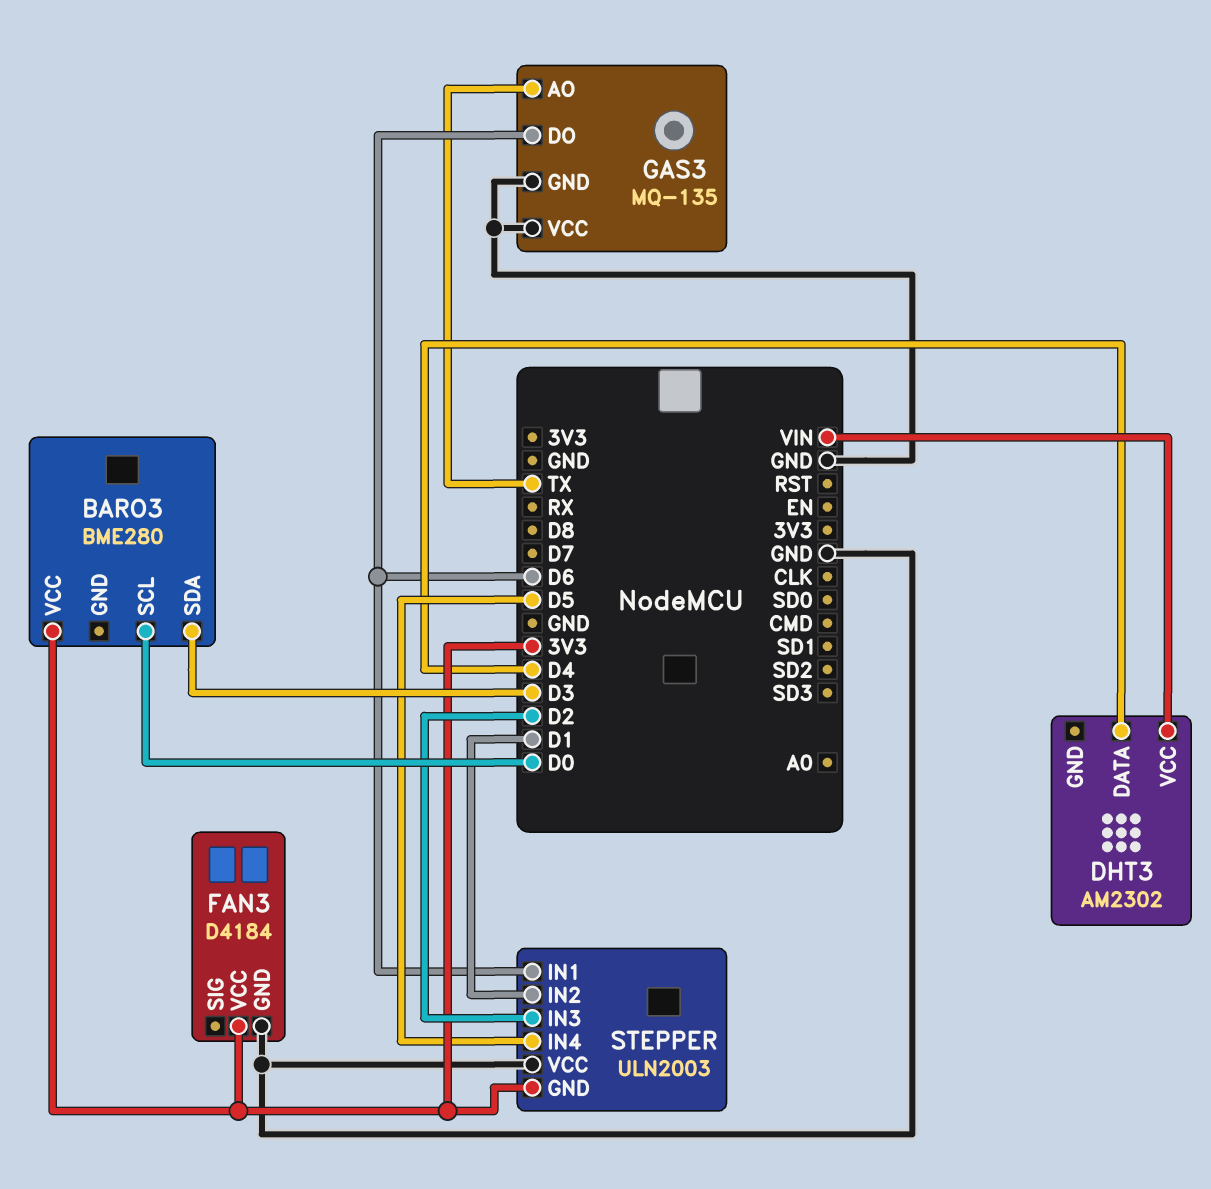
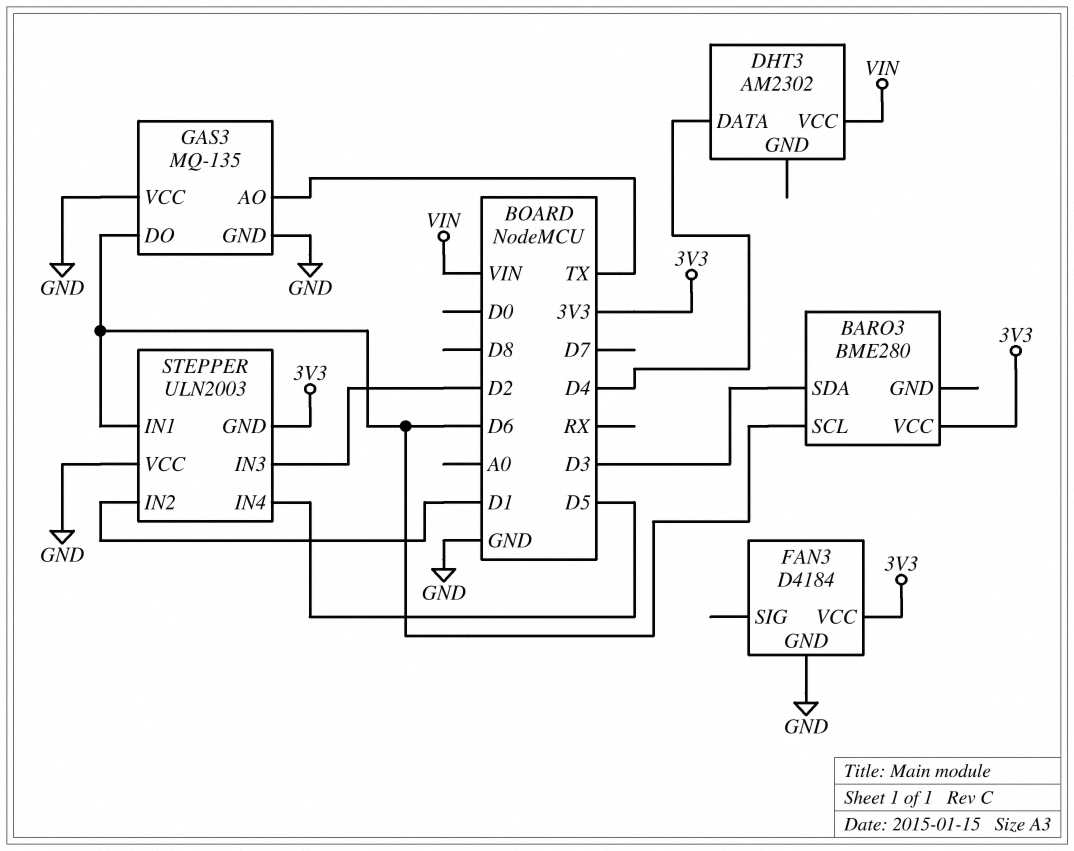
BARO3 pin SCL: D0 -> D6

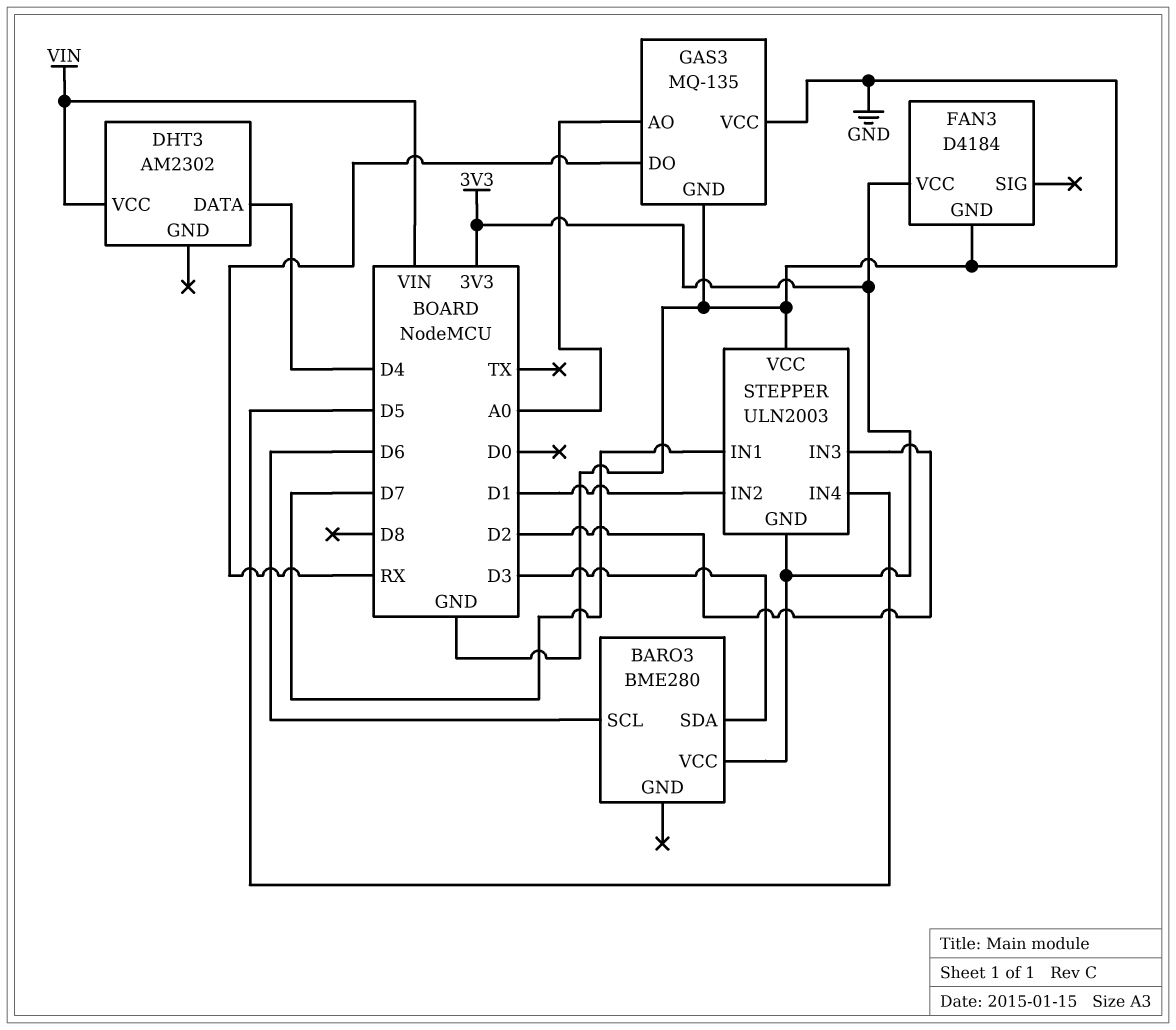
GAS3 pin AO: TX -> A0
GAS3 pin DO: D6 -> RX
STEPPER pin IN1: D6 -> D7

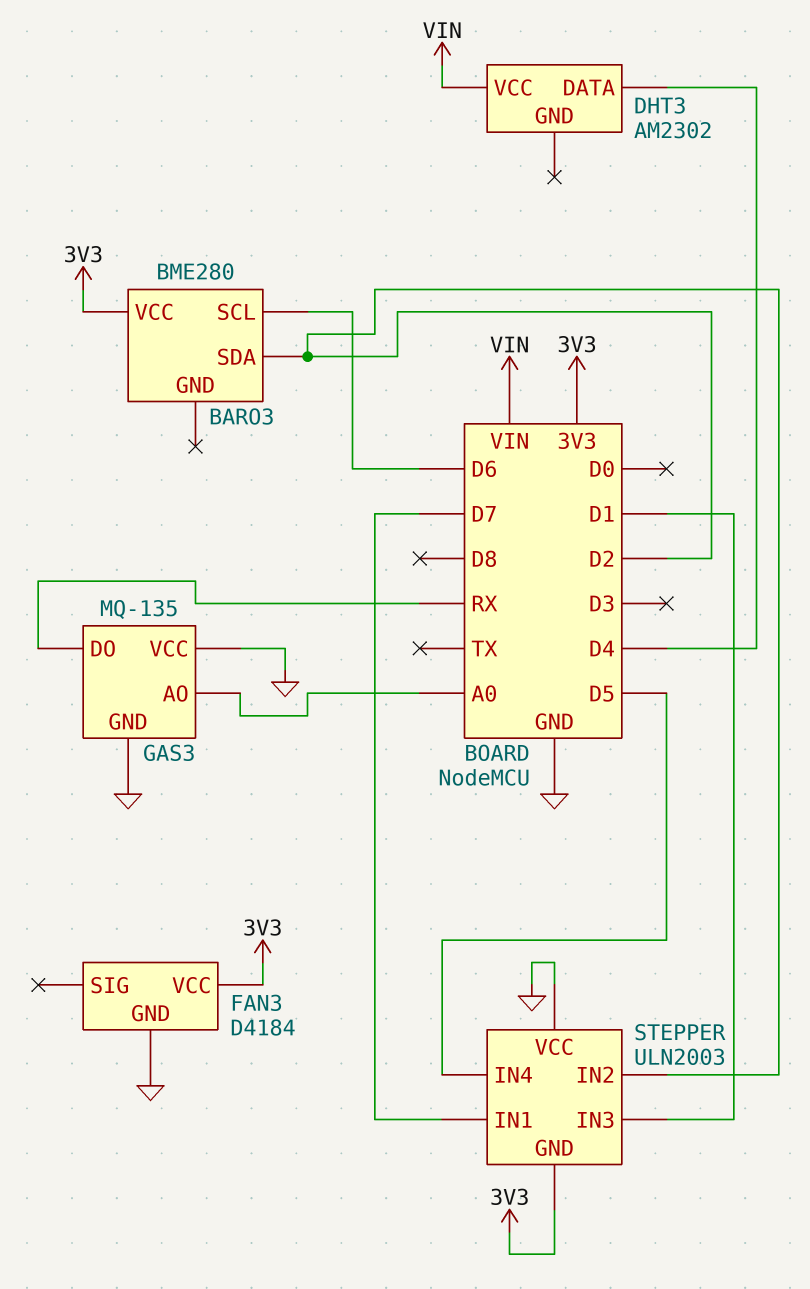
BARO3 pin SDA: D3 -> D2
STEPPER pin IN2: D1 -> D2
STEPPER pin IN3: D2 -> D1

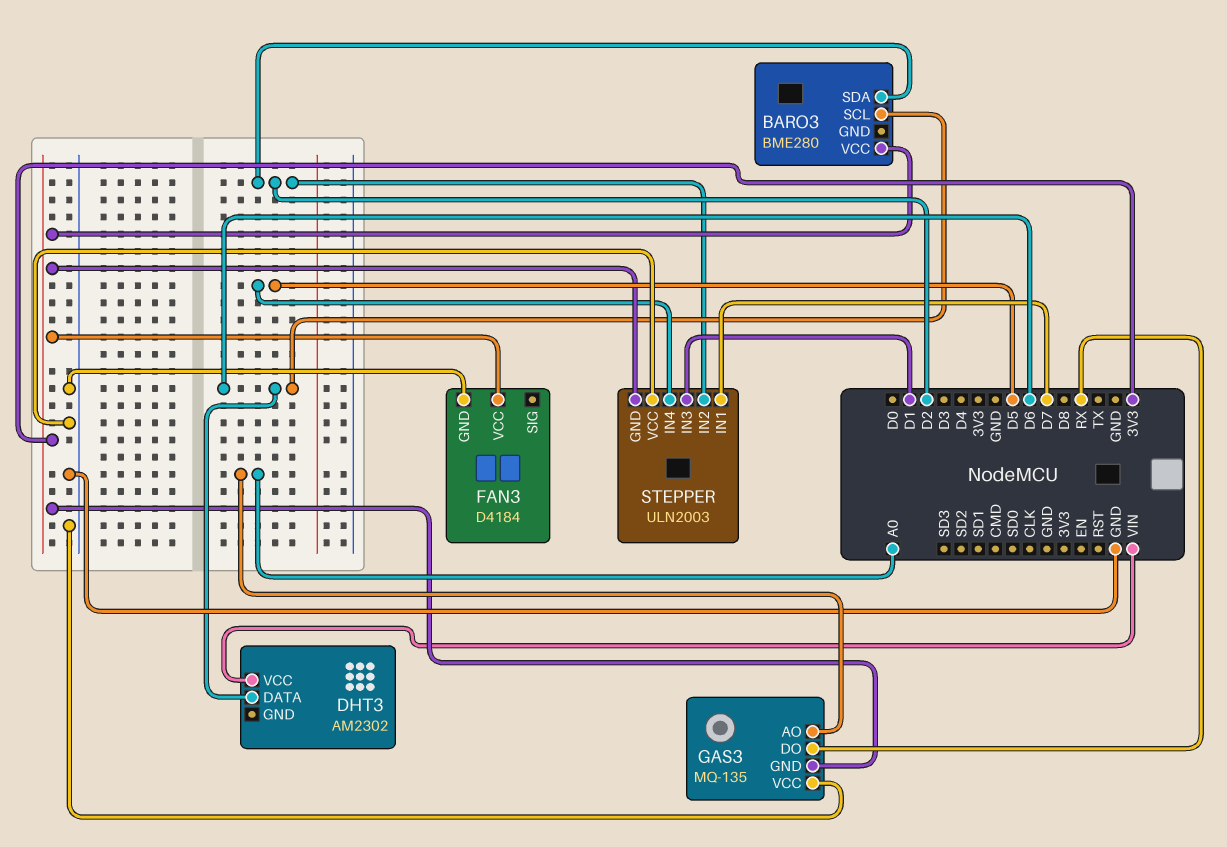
DHT3 pin DATA: D4 -> D6
GAS3 pin GND: GND -> 3V3

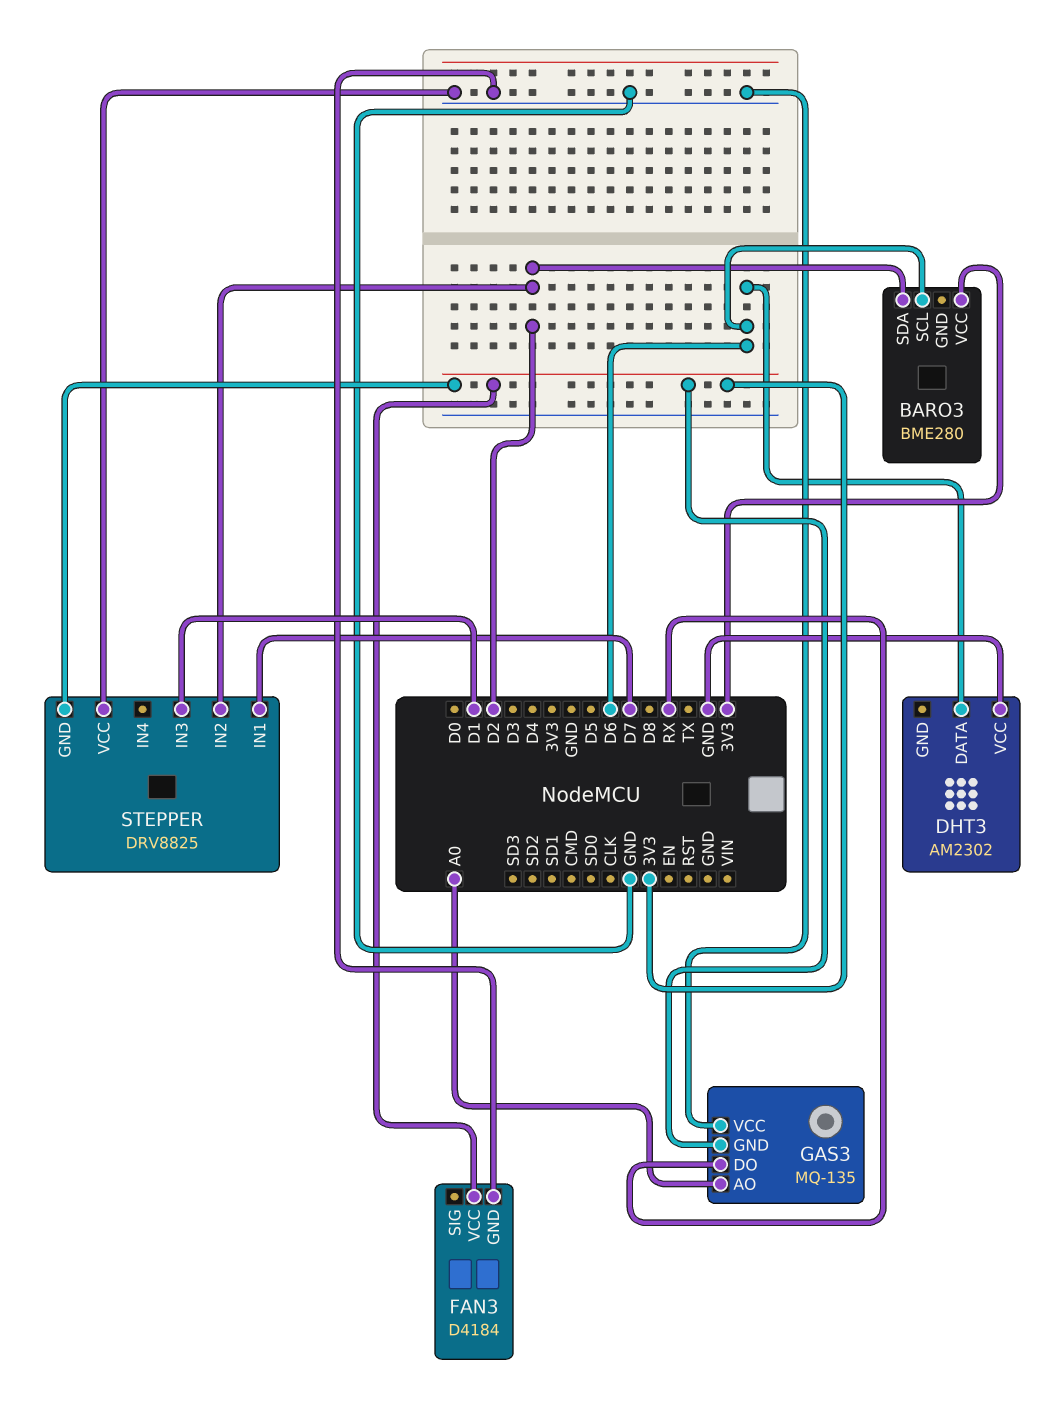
DHT3 pin VCC: VIN -> GND
STEPPER: ULN2003 -> DRV8825
STEPPER pin IN4: D5 -> none

